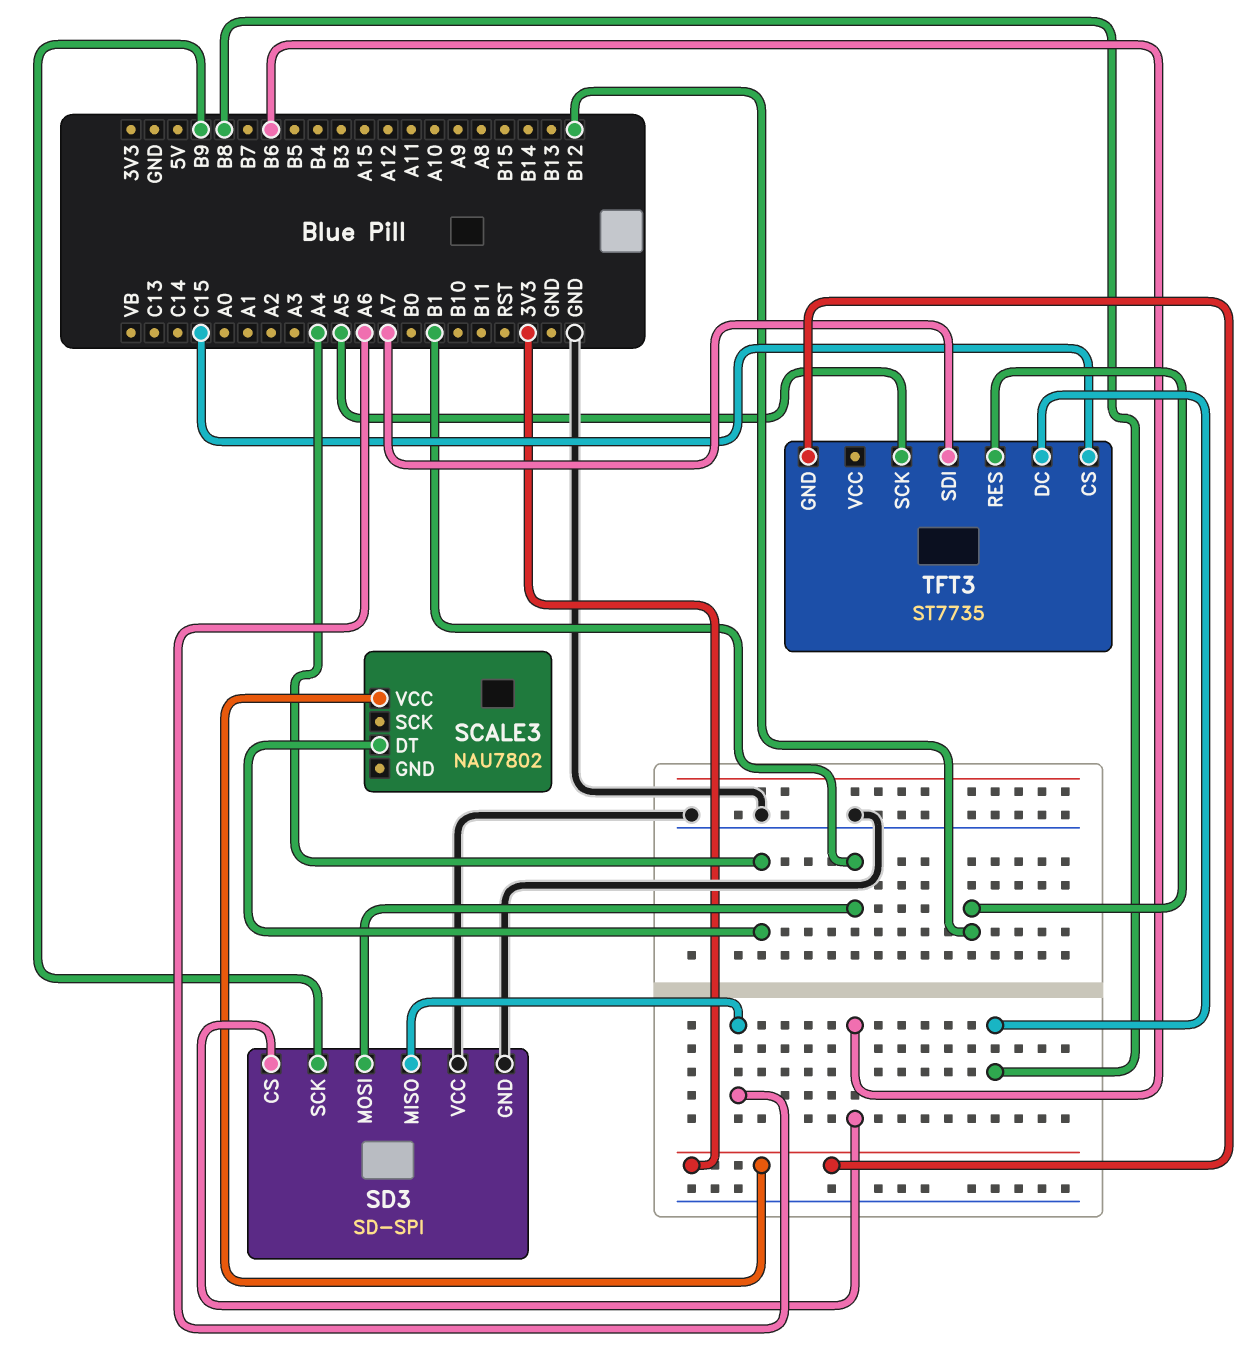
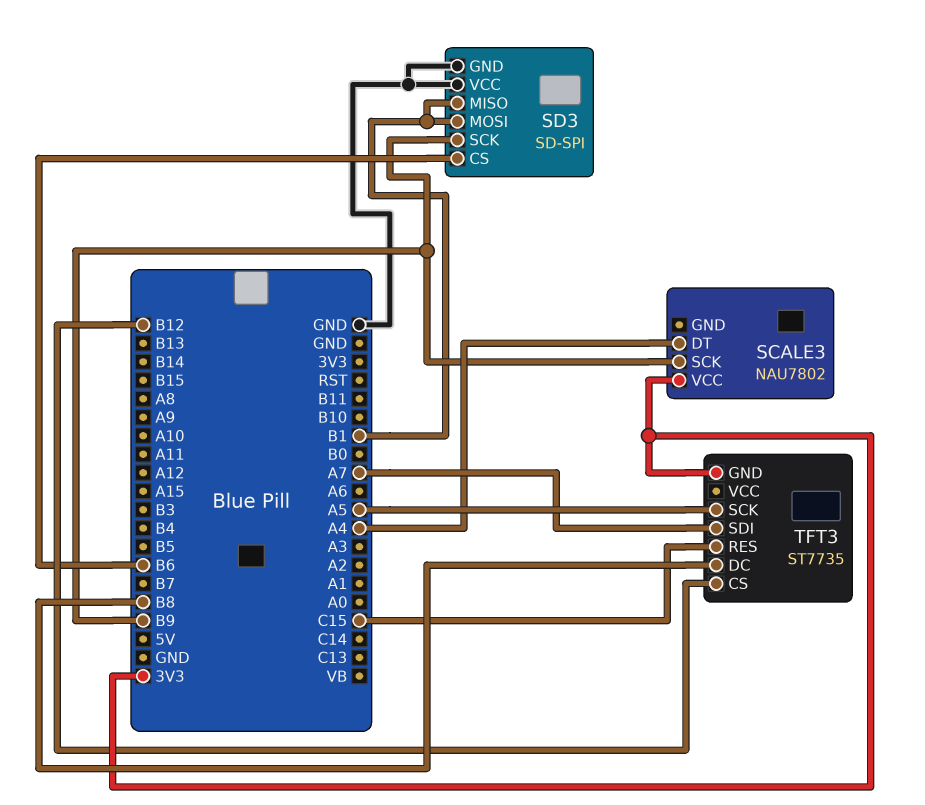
SCALE3 pin SCK: none -> B9
SD3 pin MISO: A6 -> B1
TFT3 pin CS: C15 -> B12
TFT3 pin RES: B12 -> C15

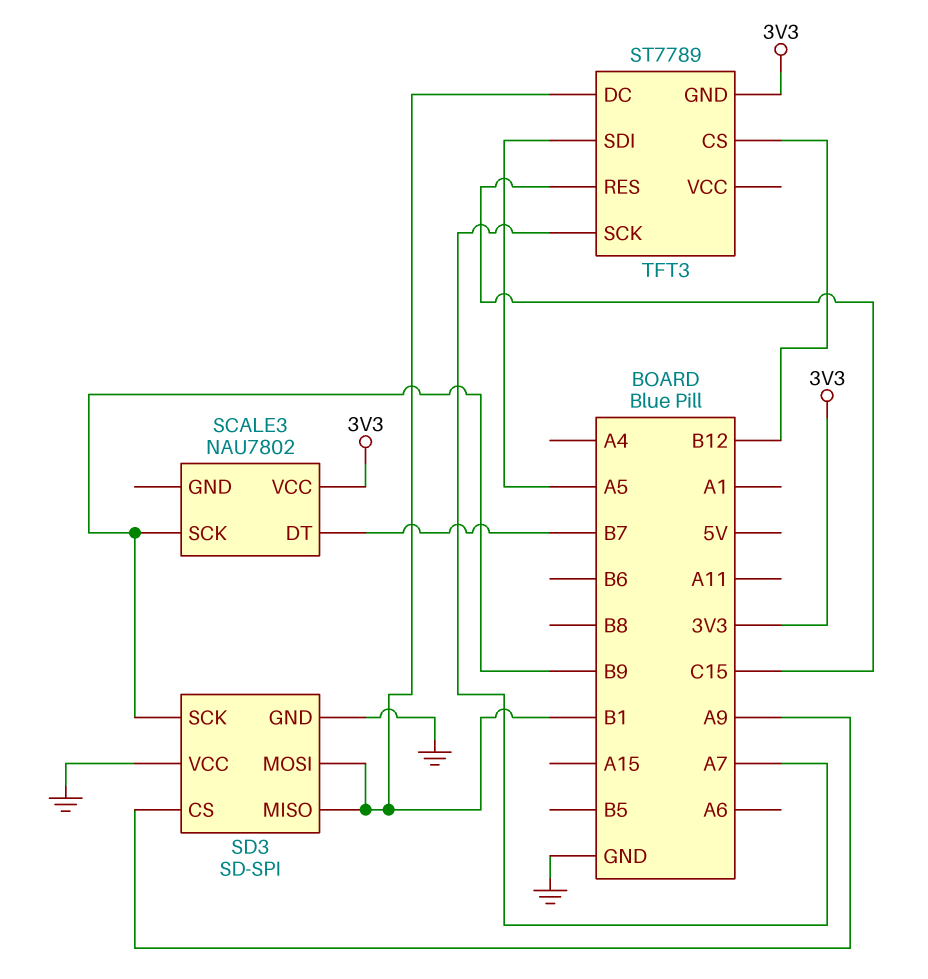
SCALE3 pin DT: A4 -> B7
SD3 pin CS: B6 -> A9
TFT3: ST7735 -> ST7789
TFT3 pin DC: B8 -> B1
TFT3 pin SCK: A5 -> A7
TFT3 pin SDI: A7 -> A5

